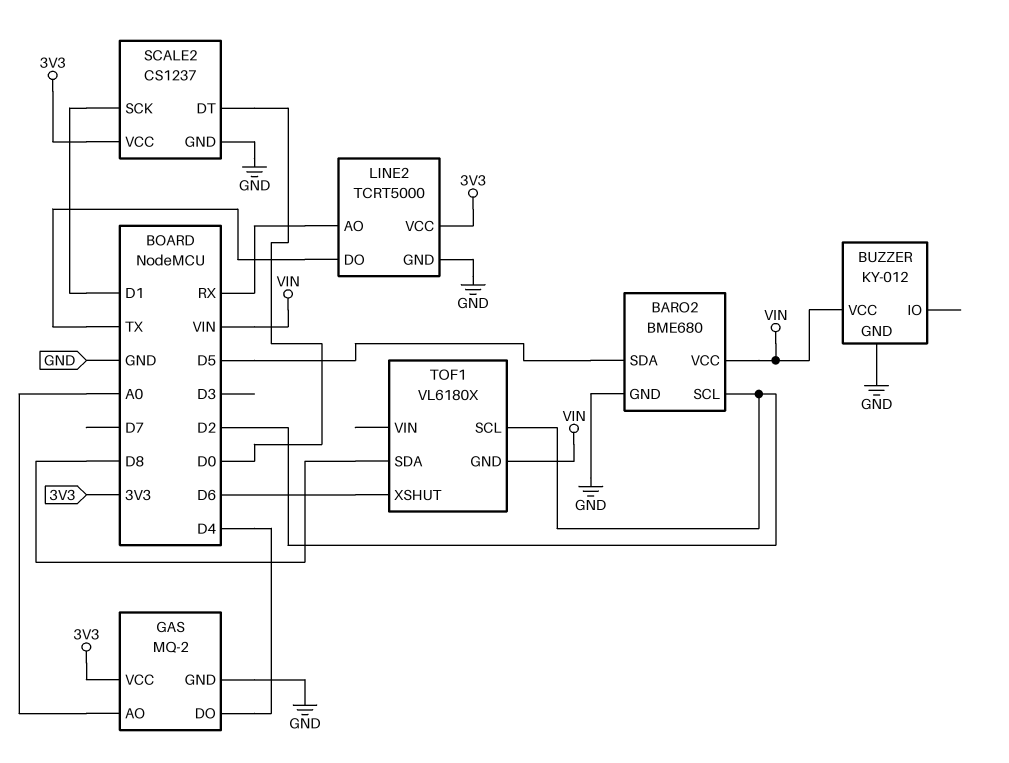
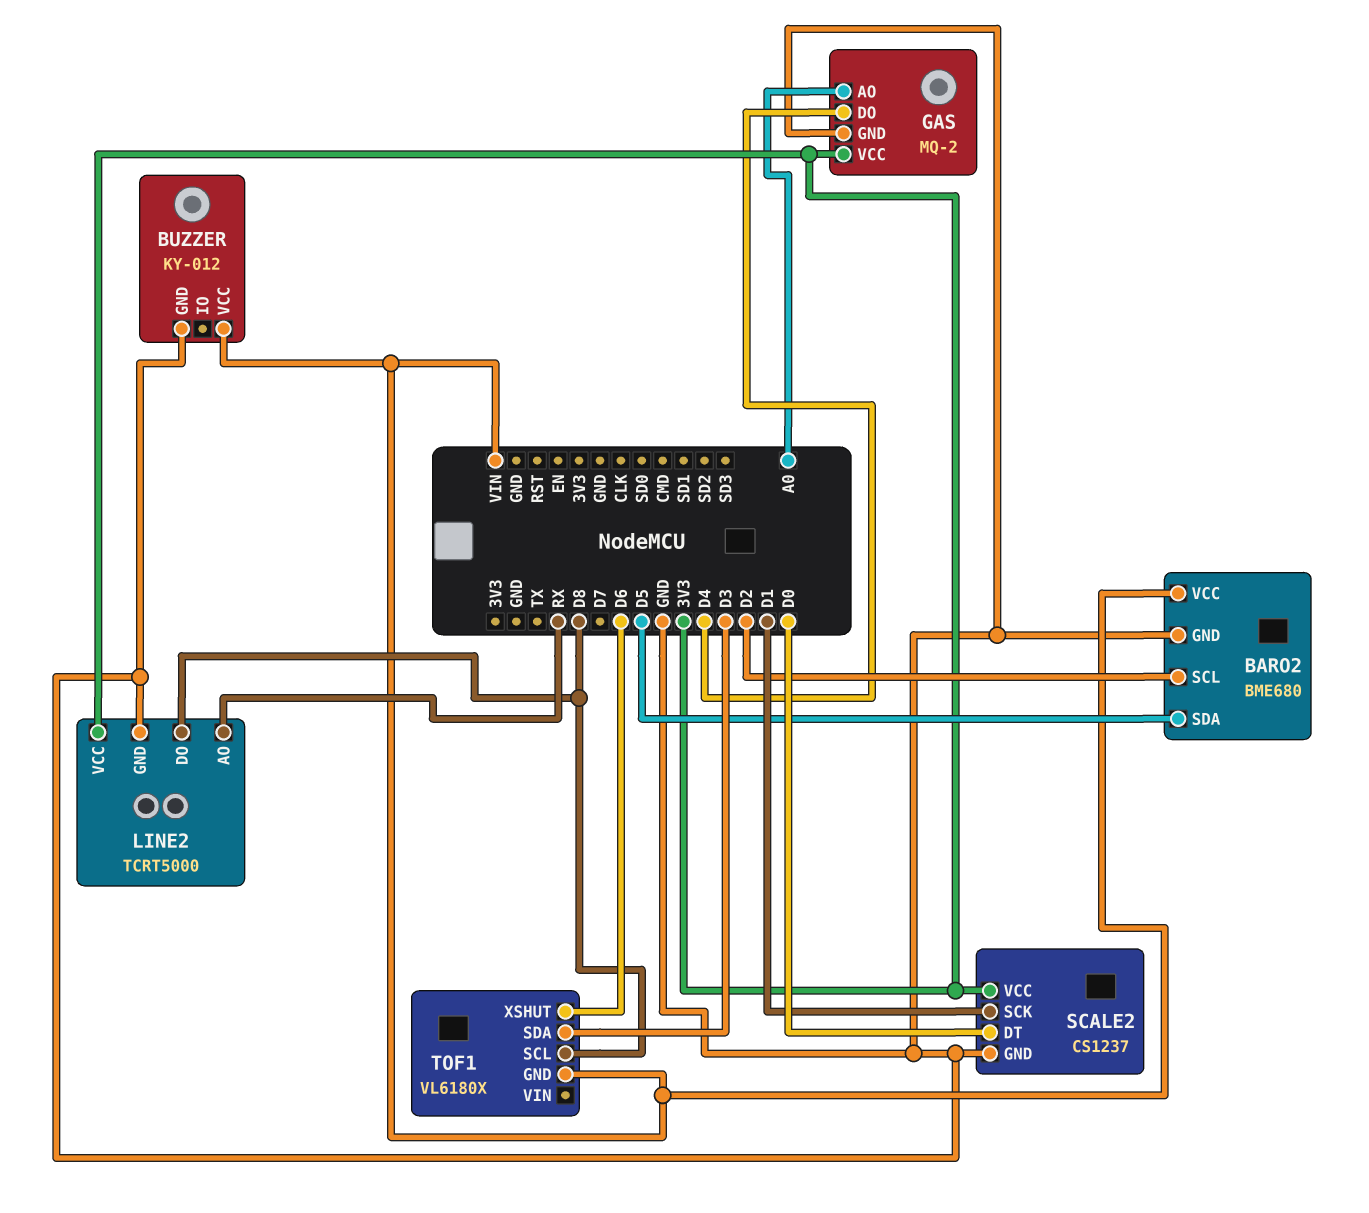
LINE2 pin DO: TX -> D8
TOF1 pin SCL: D2 -> D8
TOF1 pin SDA: D8 -> D3

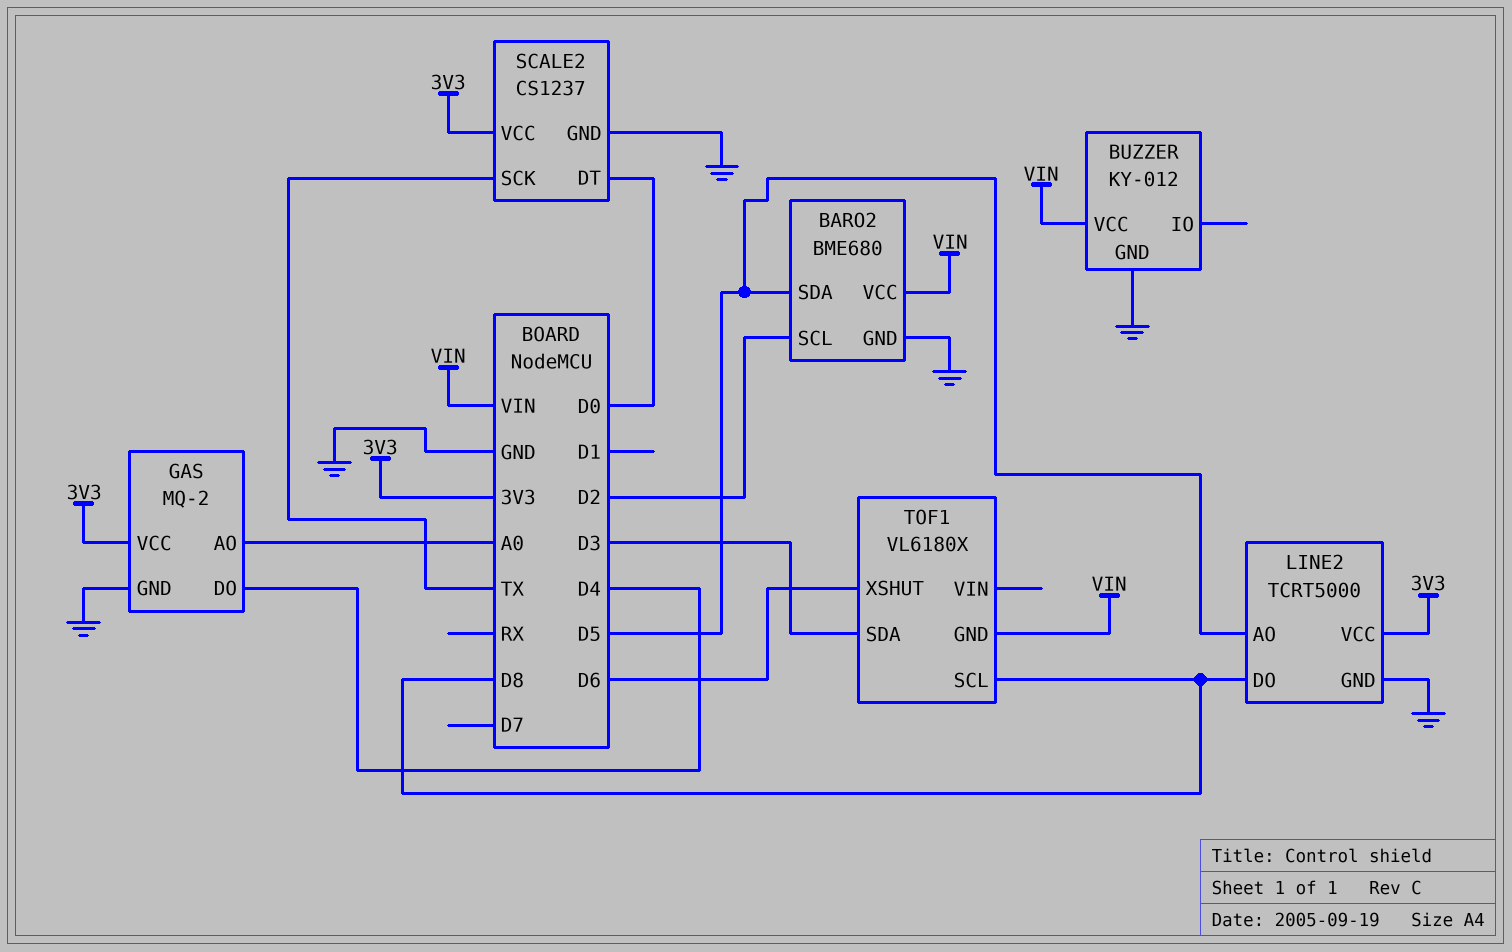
LINE2 pin AO: RX -> D5
SCALE2 pin SCK: D1 -> TX

